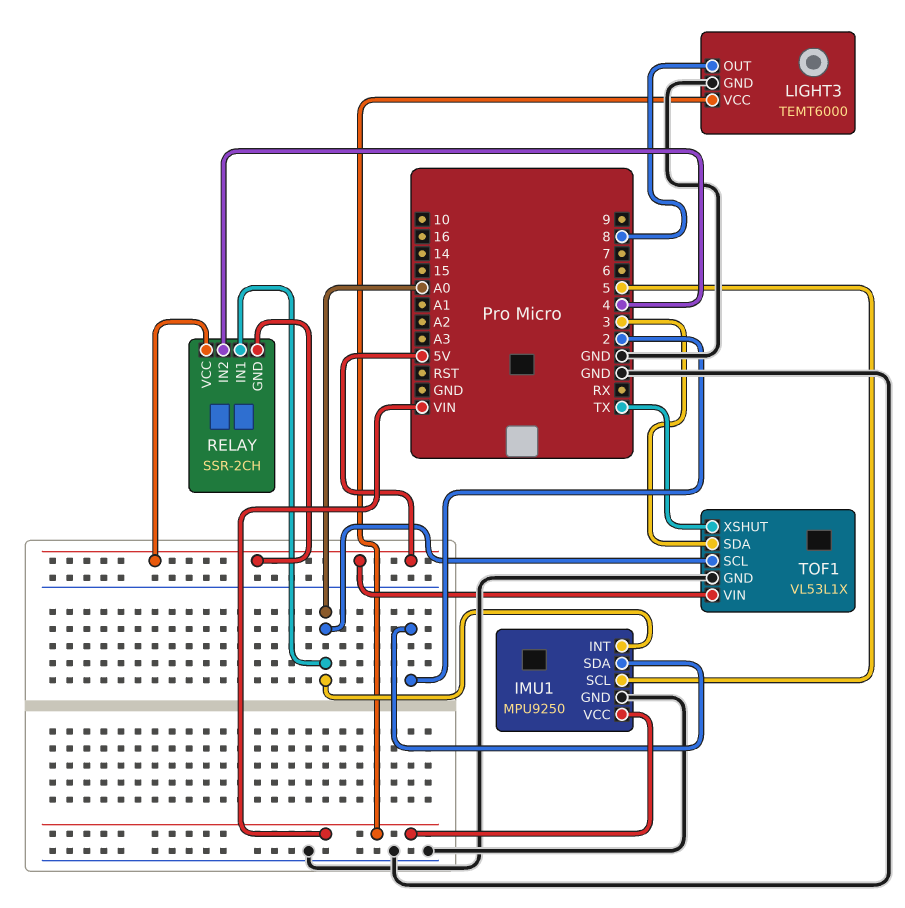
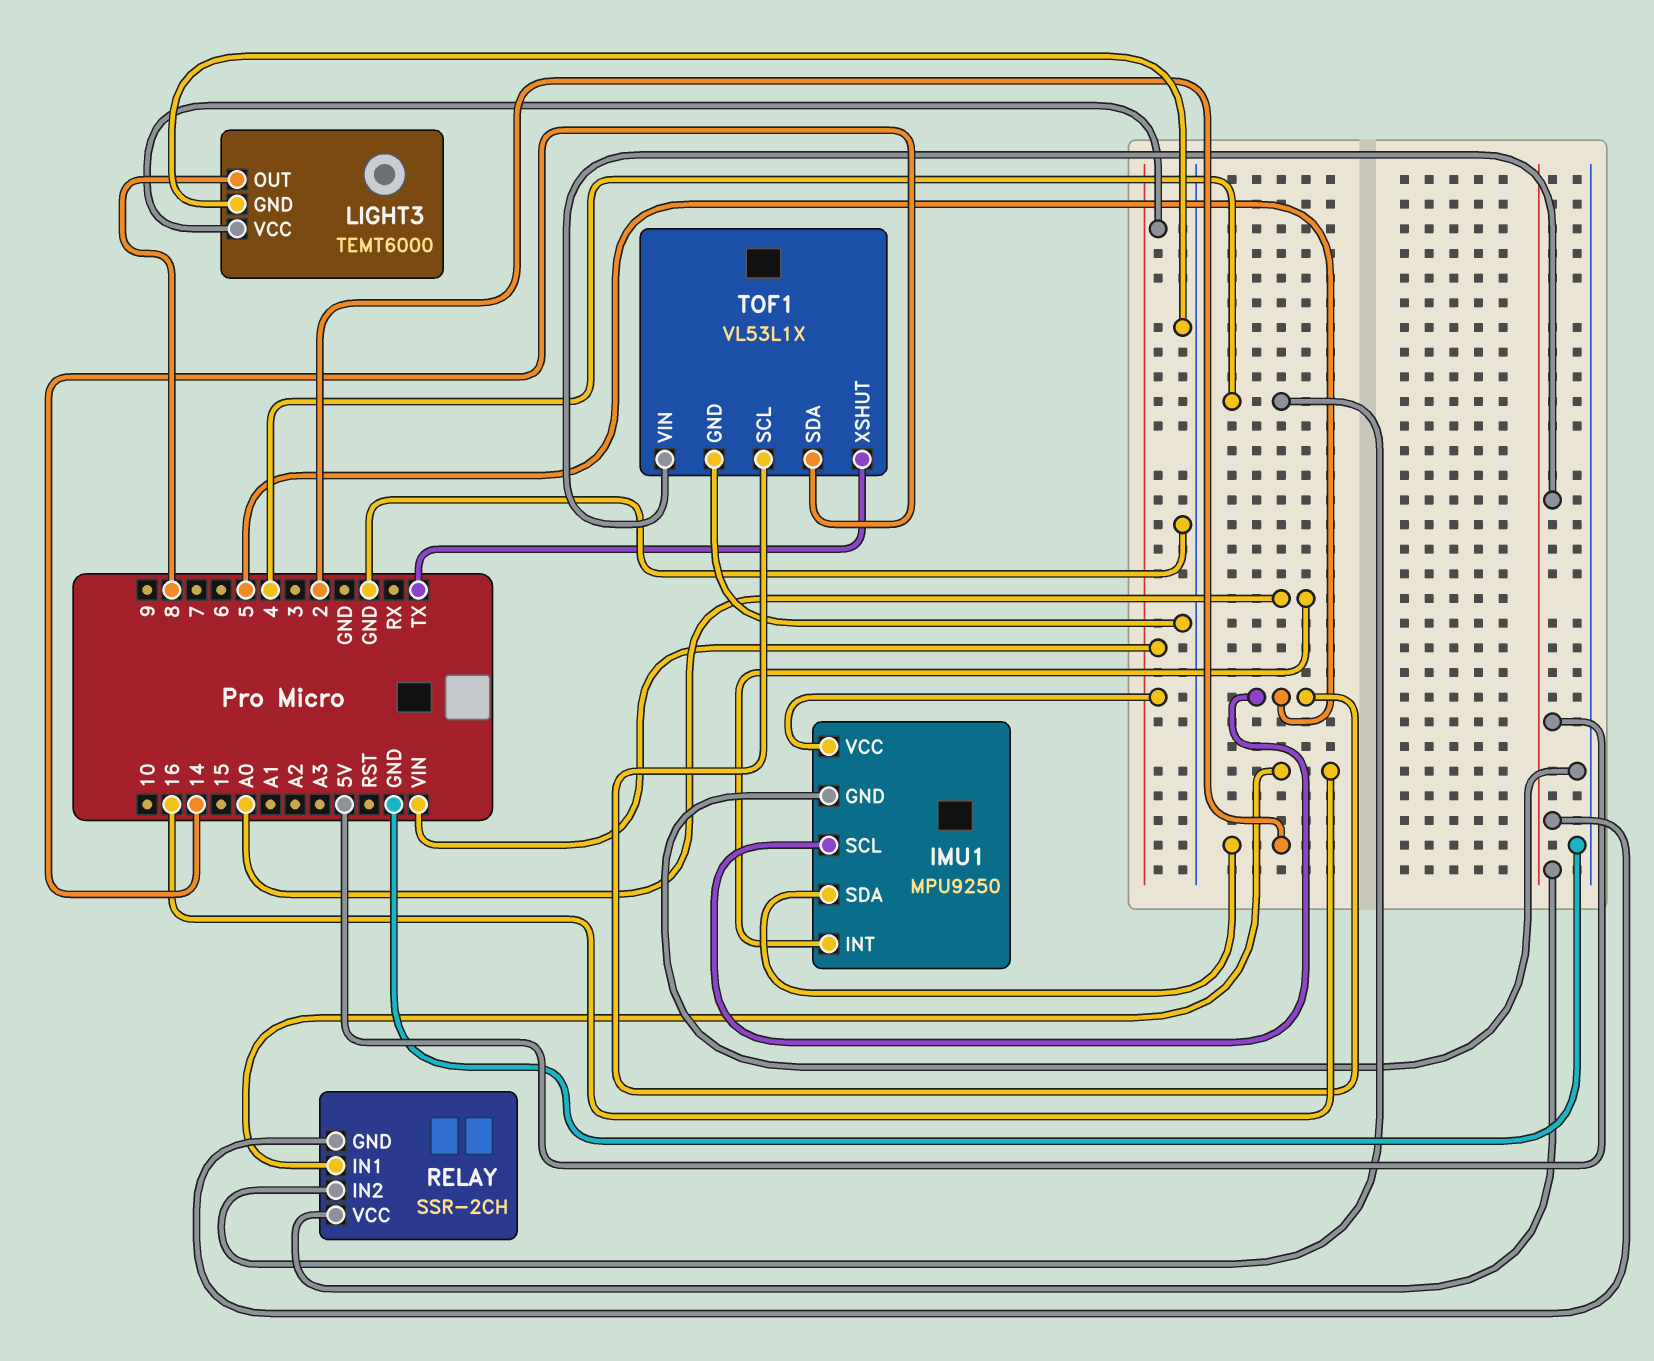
RELAY pin IN1: A0 -> 16
TOF1 pin SCL: A0 -> 5
TOF1 pin SDA: 3 -> 14

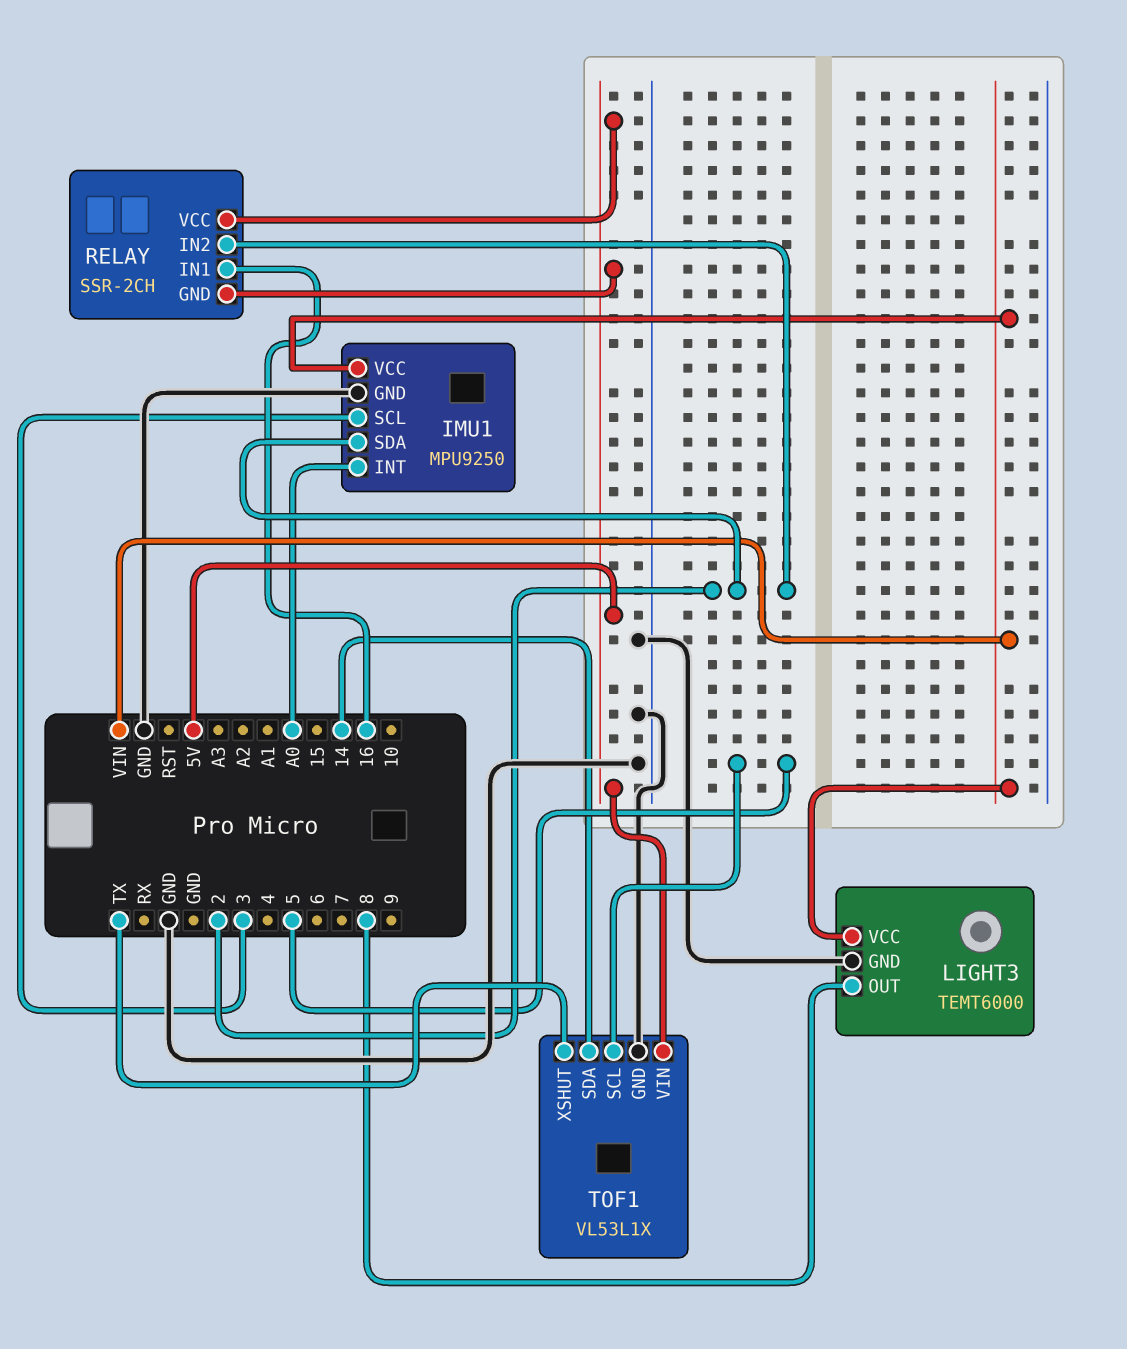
IMU1 pin SCL: 5 -> 3
RELAY pin IN2: 4 -> 2

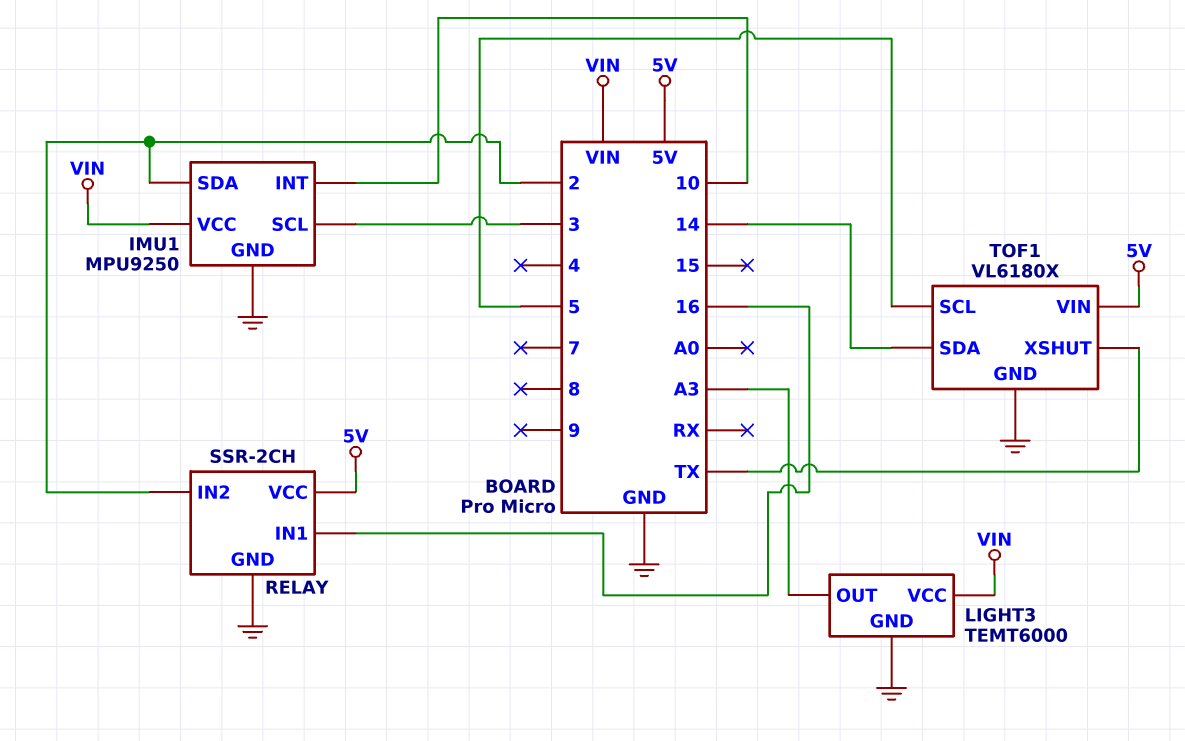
IMU1 pin INT: A0 -> 10
LIGHT3 pin OUT: 8 -> A3
RELAY pin GND: 5V -> GND
TOF1: VL53L1X -> VL6180X

